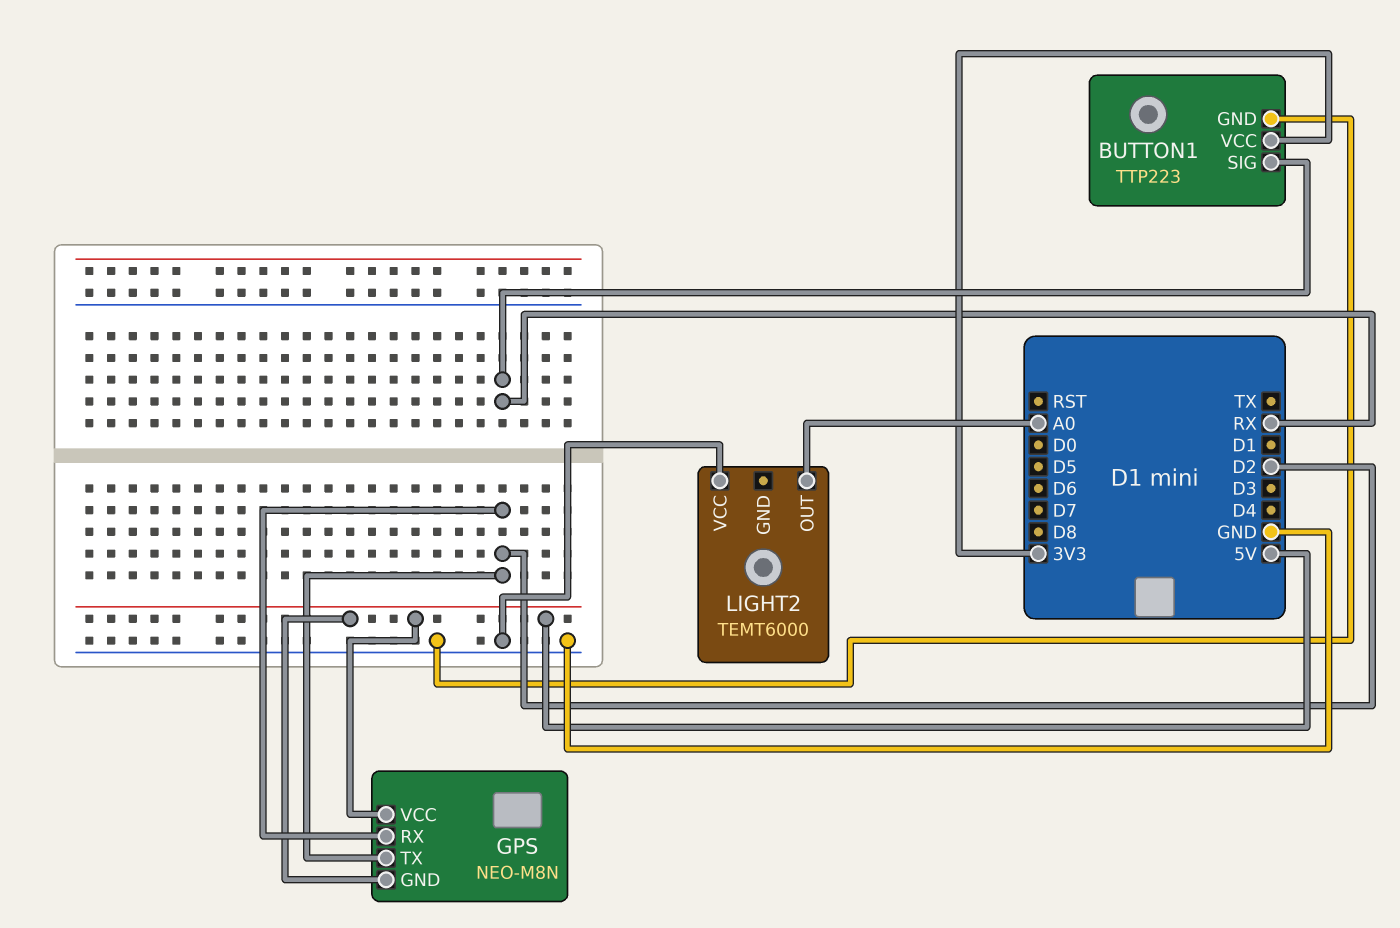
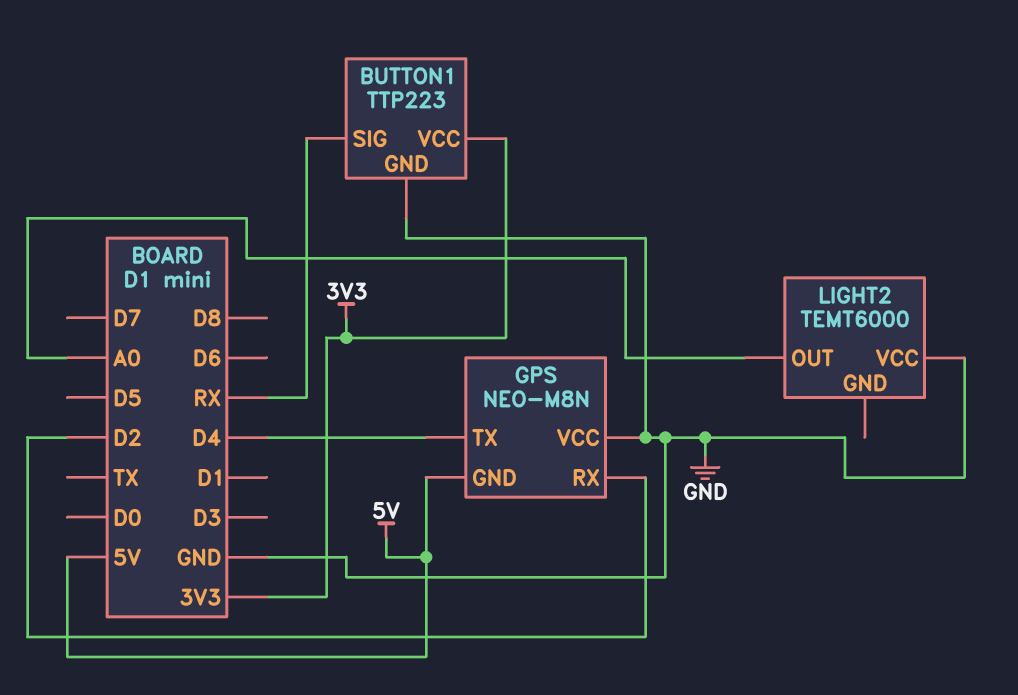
GPS pin TX: D2 -> D4
GPS pin VCC: 5V -> GND

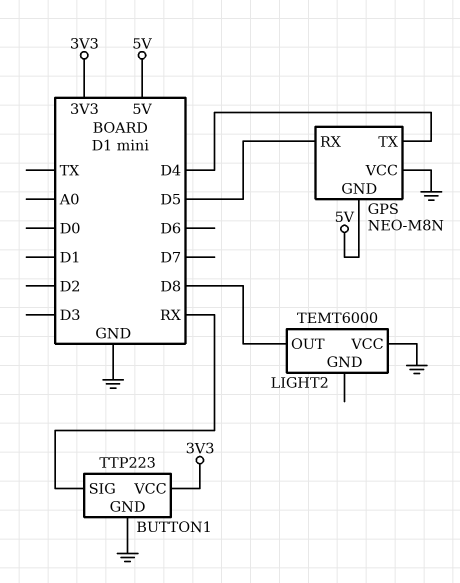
GPS pin RX: D2 -> D5
LIGHT2 pin OUT: A0 -> D8

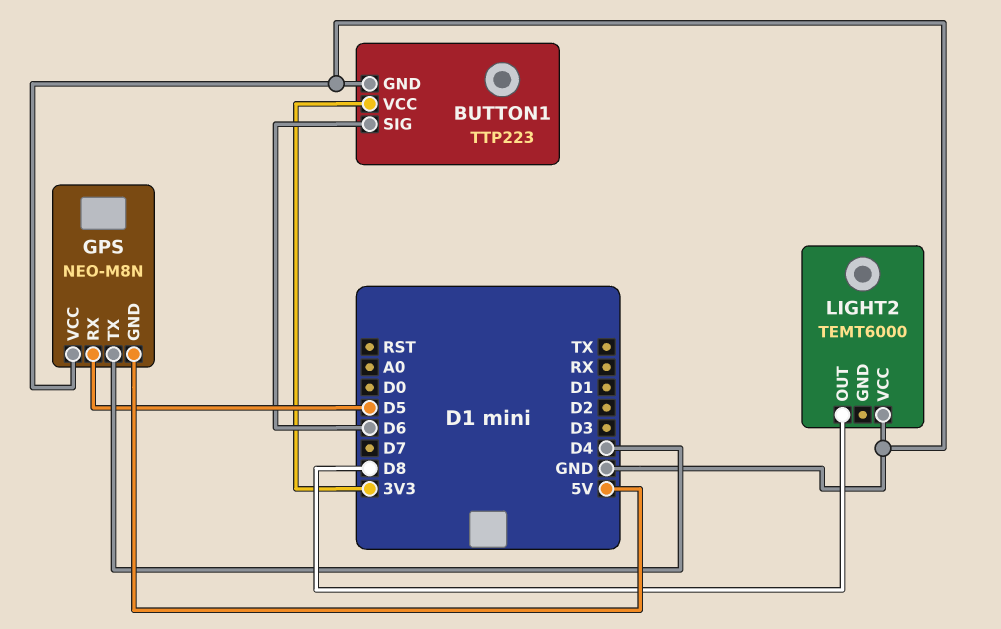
BUTTON1 pin SIG: RX -> D6

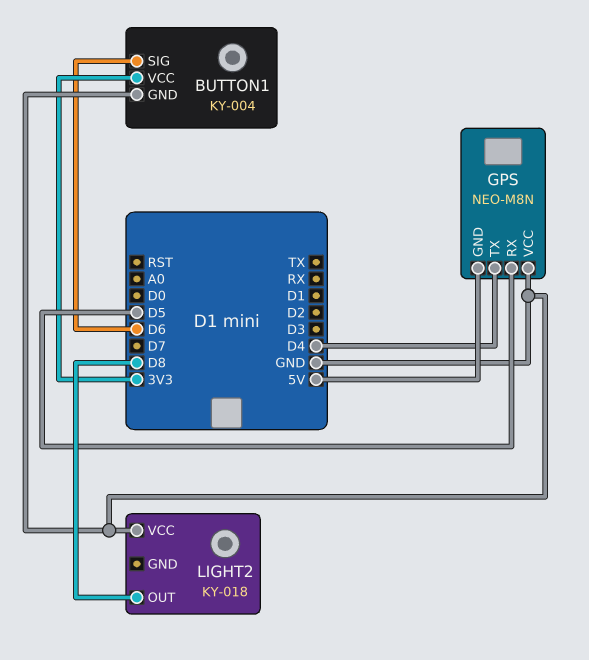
BUTTON1: TTP223 -> KY-004
LIGHT2: TEMT6000 -> KY-018

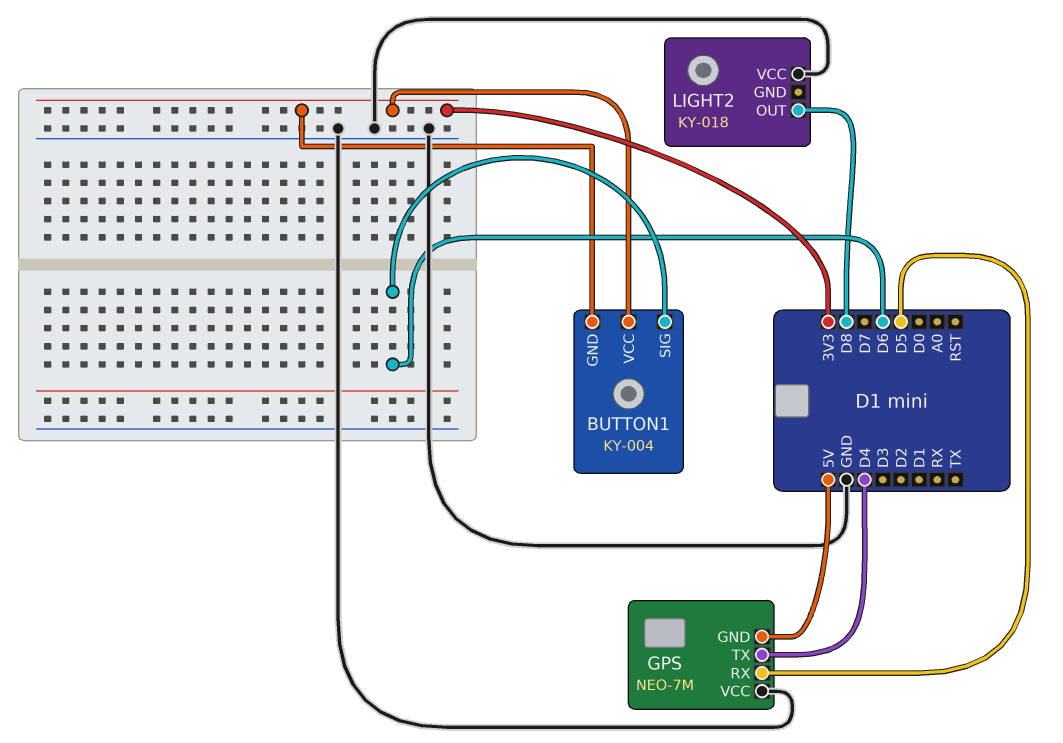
BUTTON1 pin GND: GND -> 3V3
GPS: NEO-M8N -> NEO-7M

